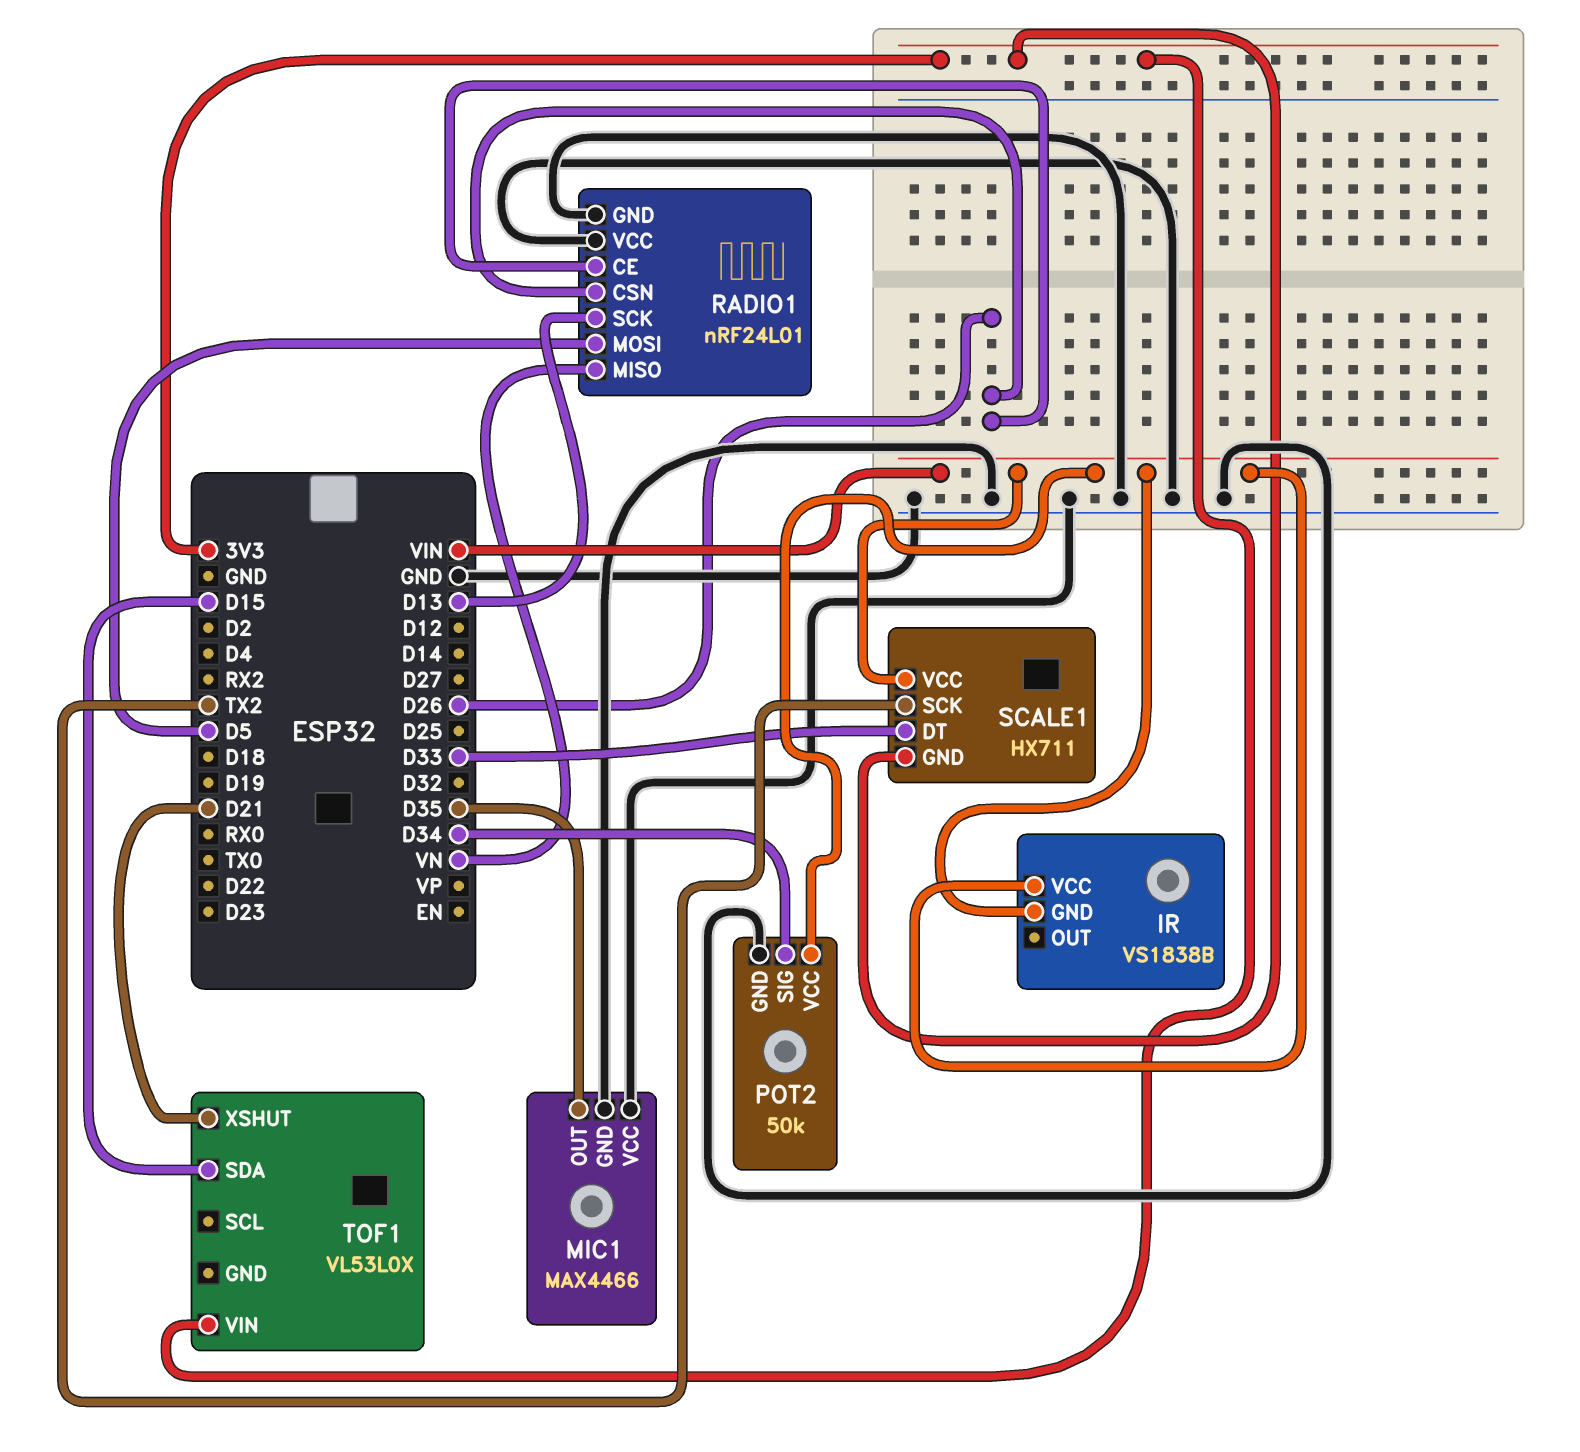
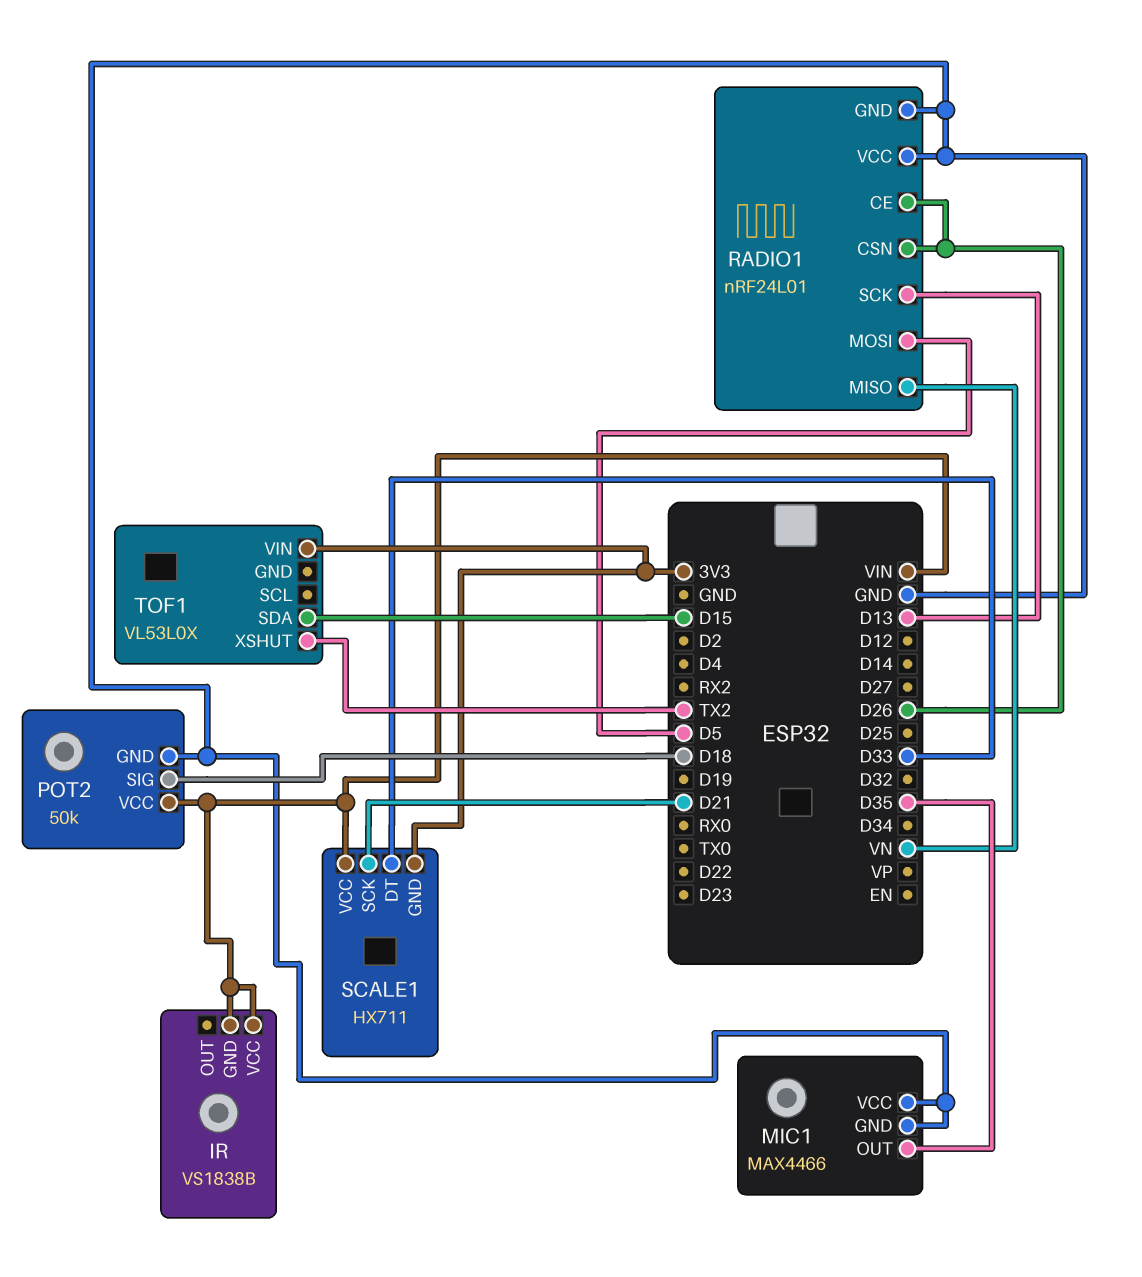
POT2 pin SIG: D34 -> D18
SCALE1 pin SCK: TX2 -> D21
TOF1 pin XSHUT: D21 -> TX2

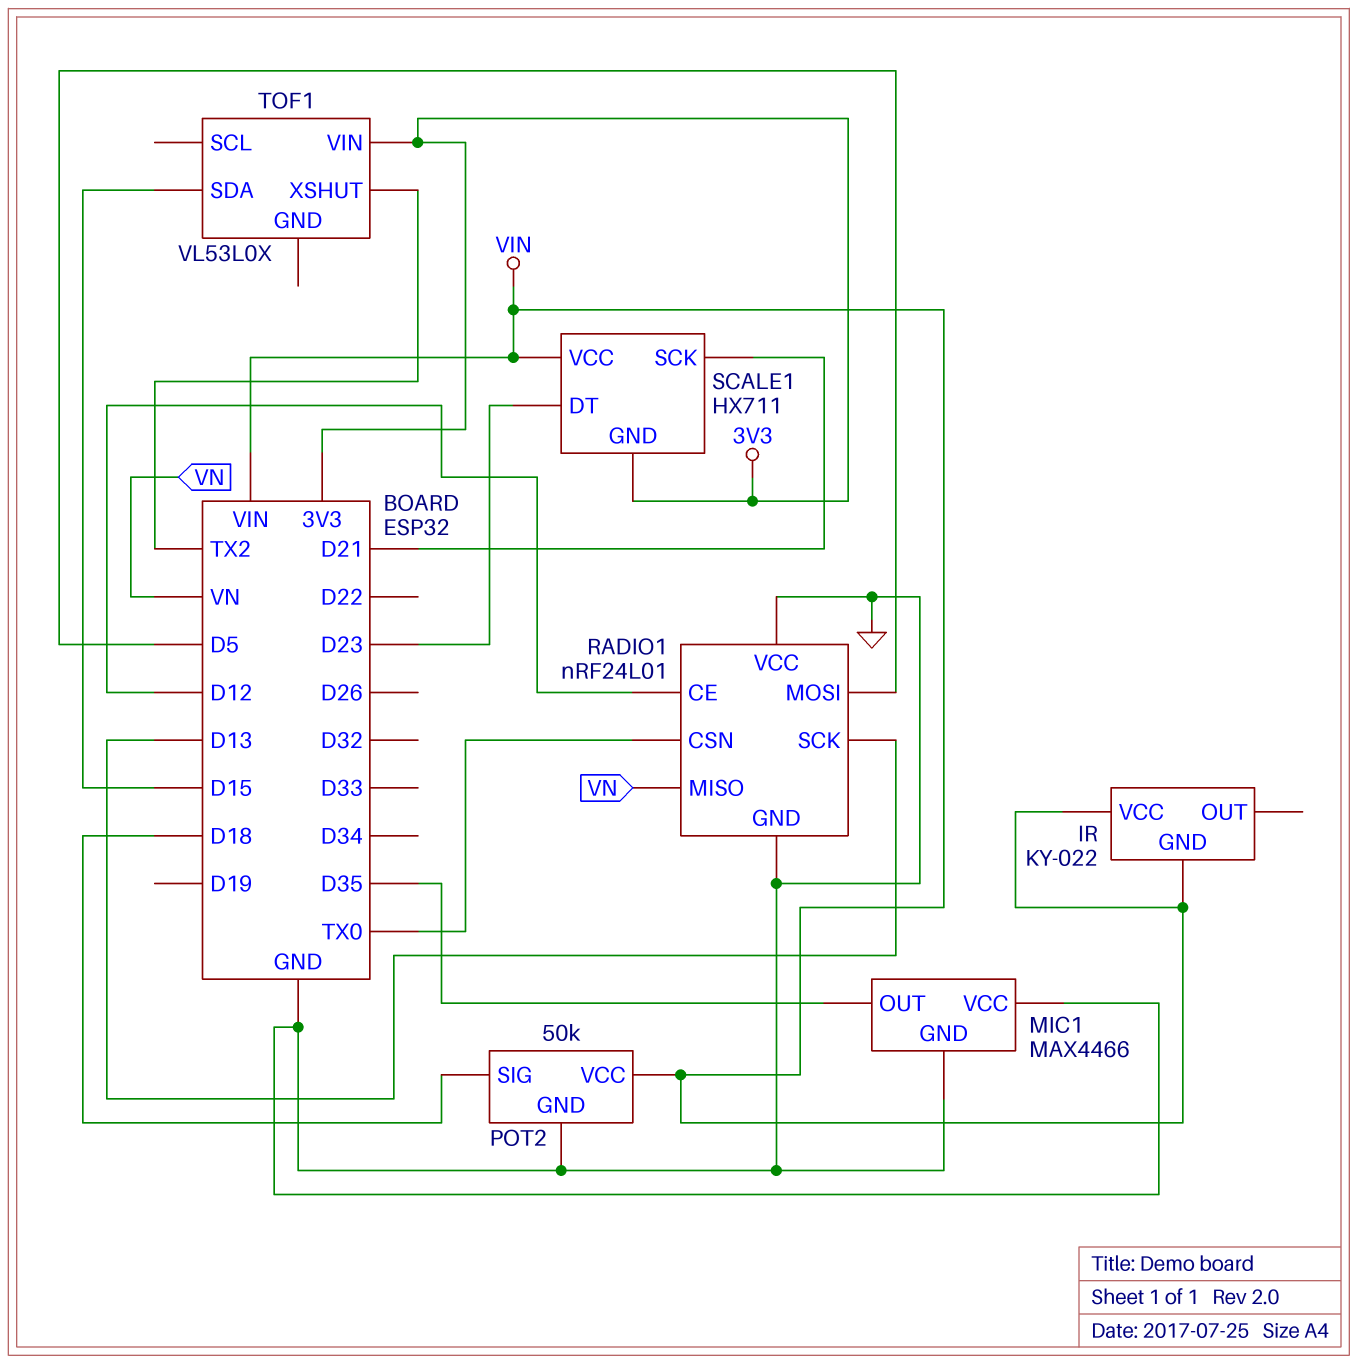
IR: VS1838B -> KY-022
RADIO1 pin CE: D26 -> D12
RADIO1 pin CSN: D26 -> TX0
SCALE1 pin DT: D33 -> D23

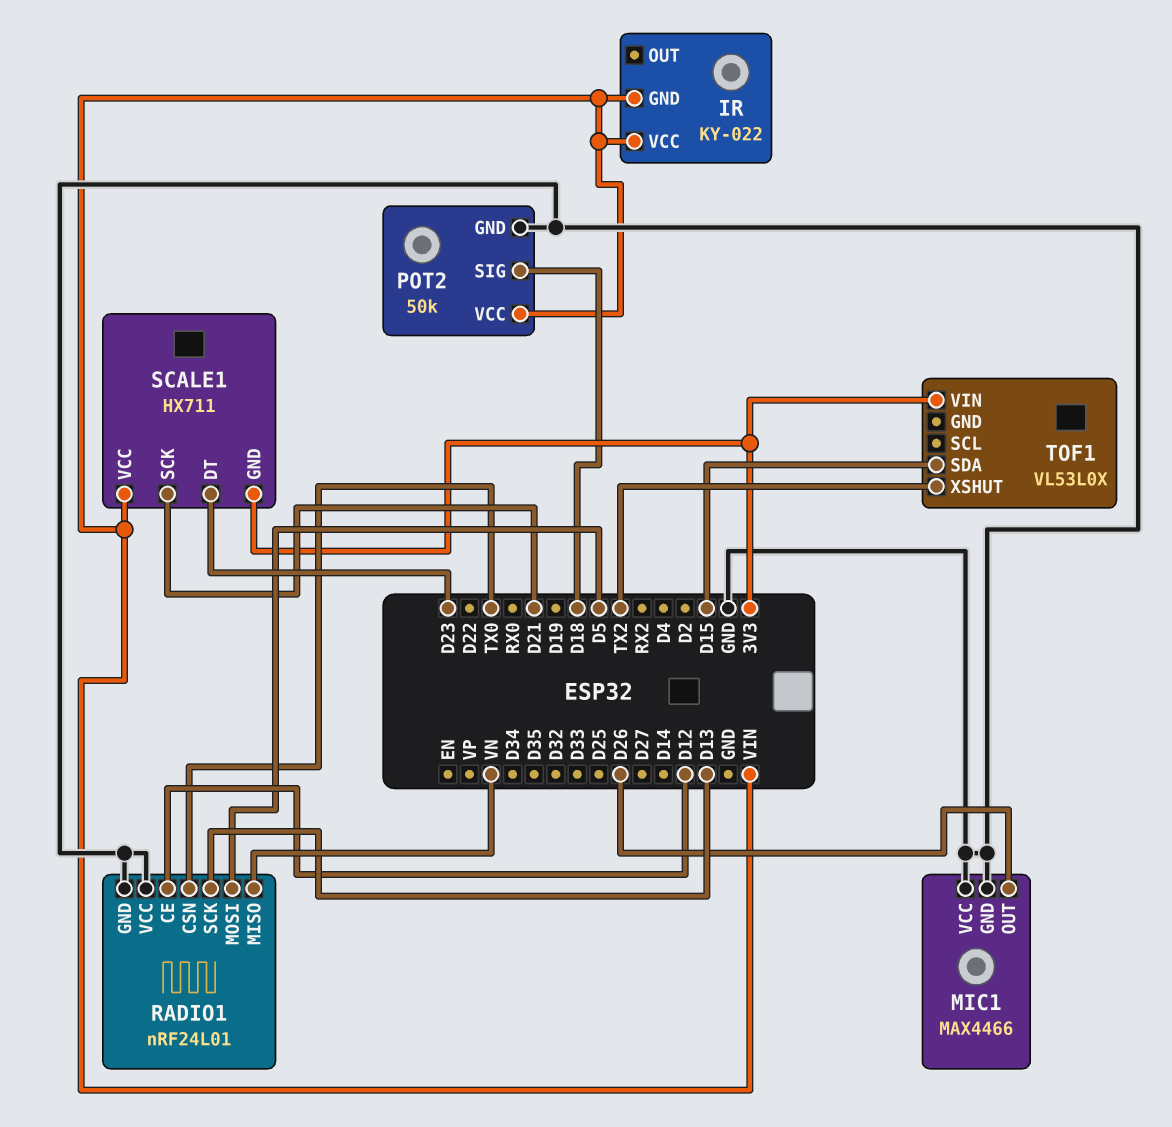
MIC1 pin OUT: D35 -> D26

